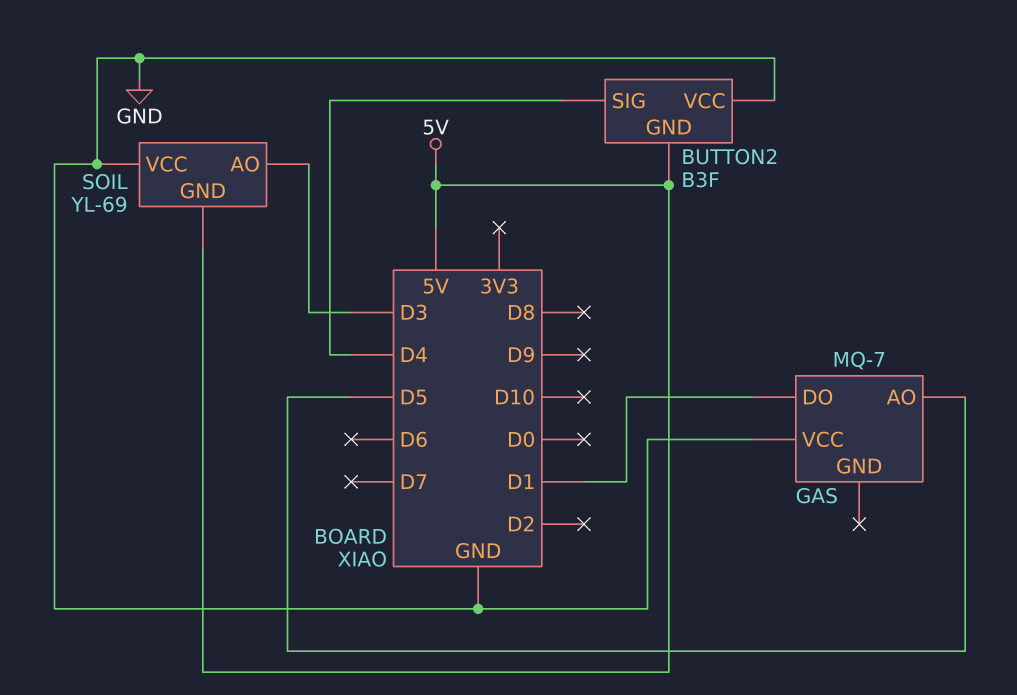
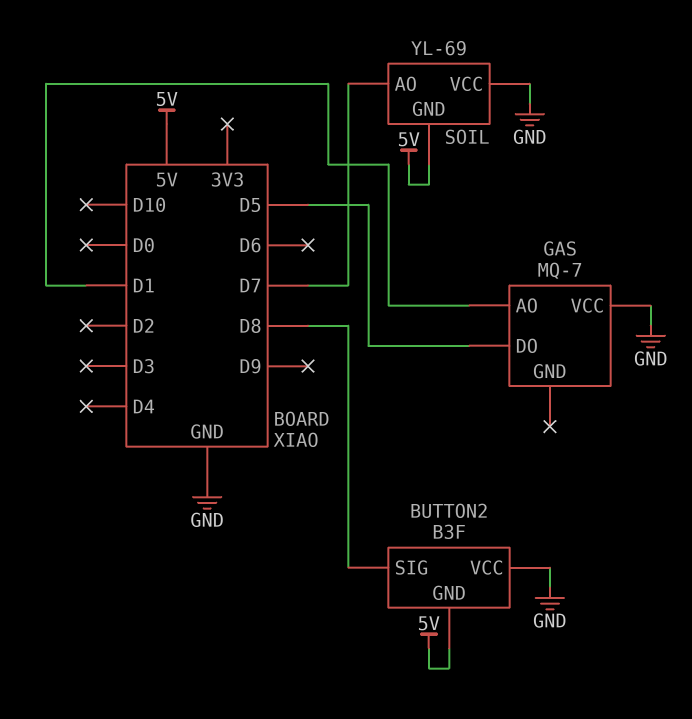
BUTTON2 pin SIG: D4 -> D8
GAS pin AO: D5 -> D1
GAS pin DO: D1 -> D5
SOIL pin AO: D3 -> D7

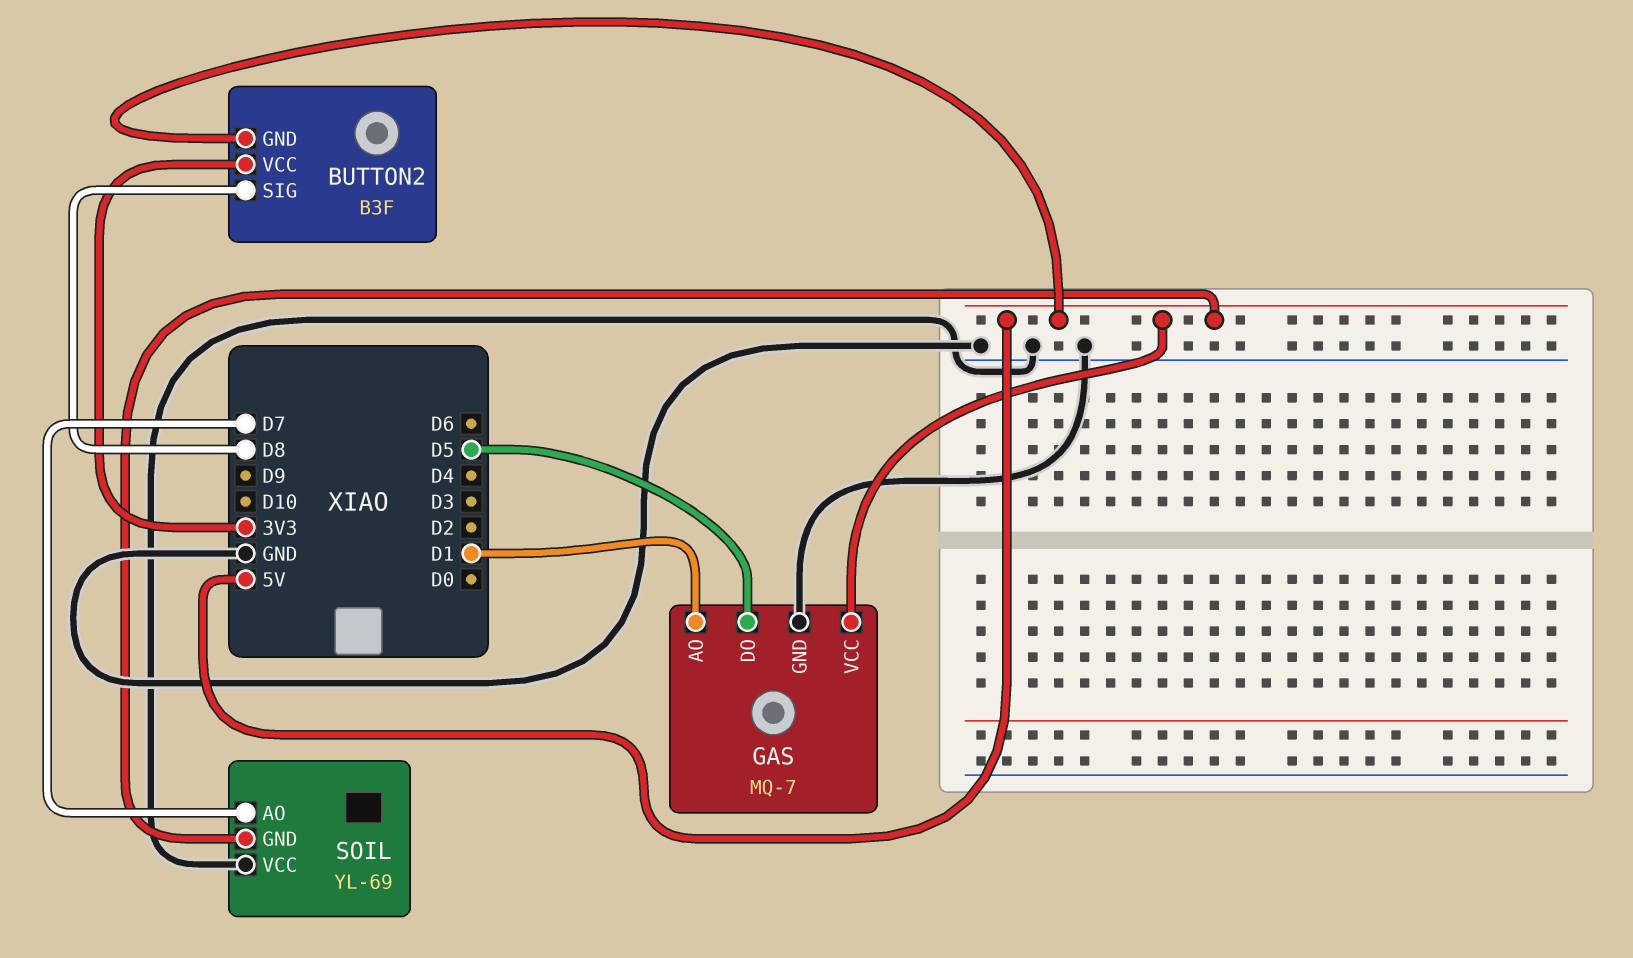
BUTTON2 pin VCC: GND -> 3V3
GAS pin GND: none -> GND
GAS pin VCC: GND -> 5V

